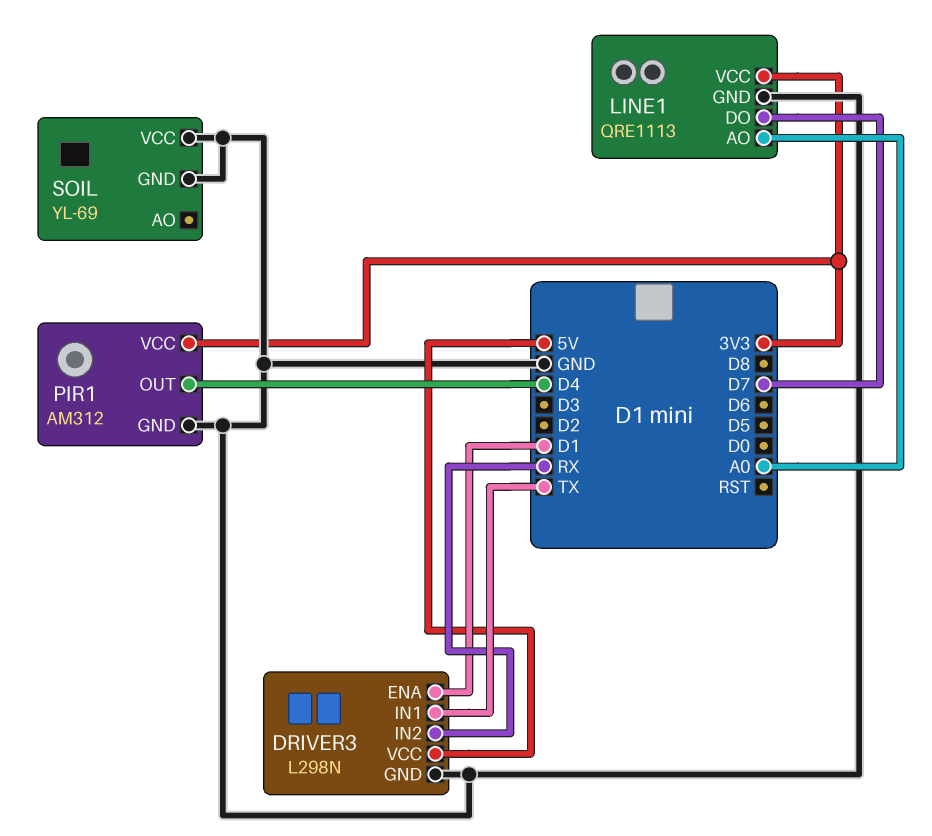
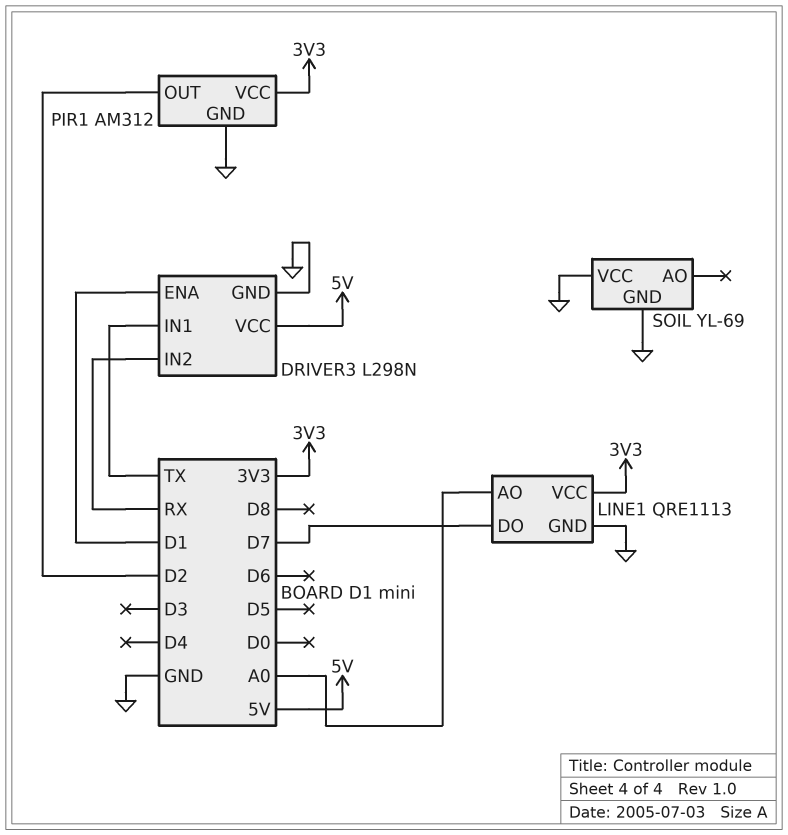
PIR1 pin OUT: D4 -> D2

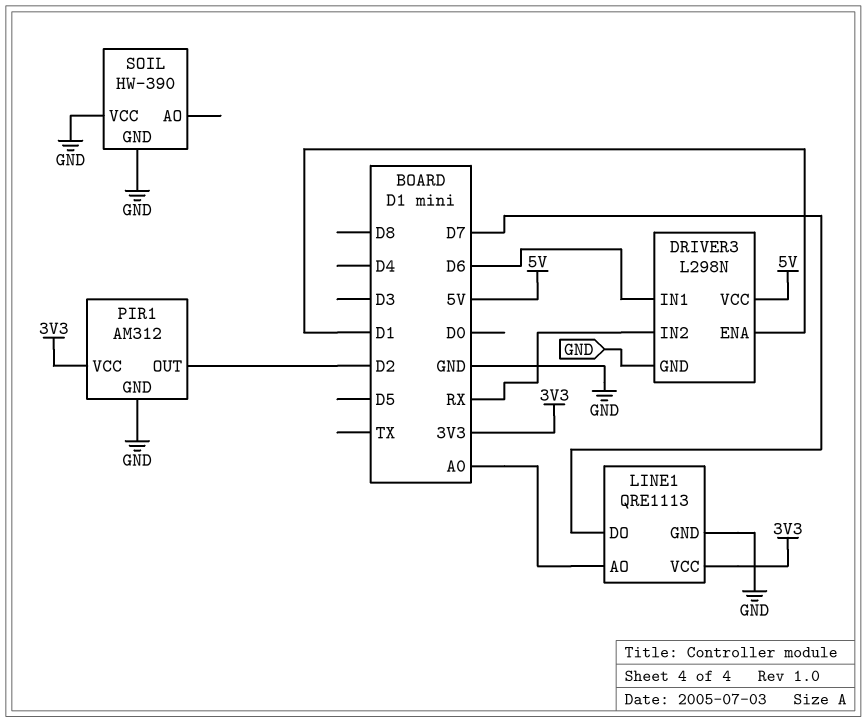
DRIVER3 pin IN1: TX -> D6
SOIL: YL-69 -> HW-390

